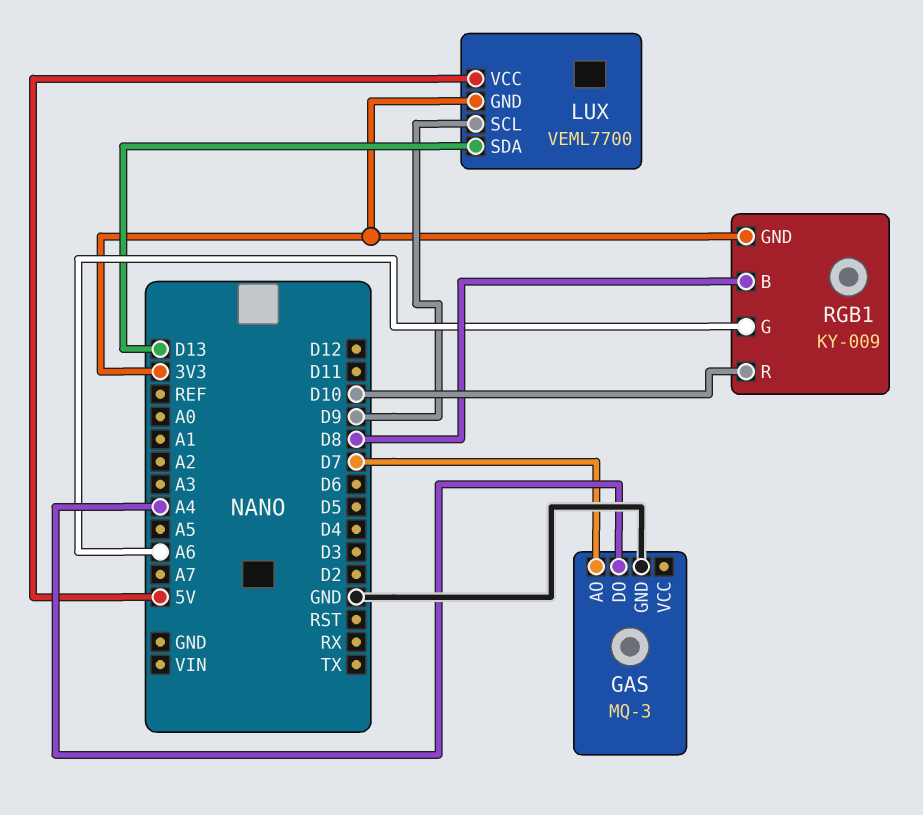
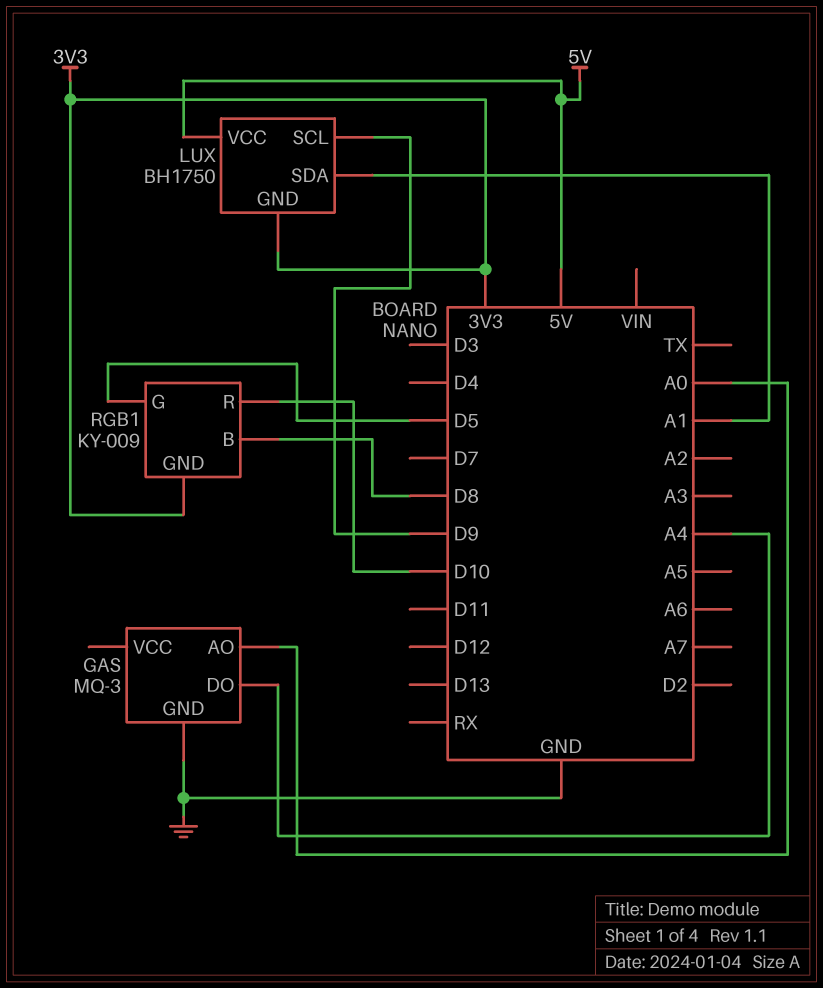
GAS pin AO: D7 -> A0
LUX: VEML7700 -> BH1750
LUX pin SDA: D13 -> A1
RGB1 pin G: A6 -> D5

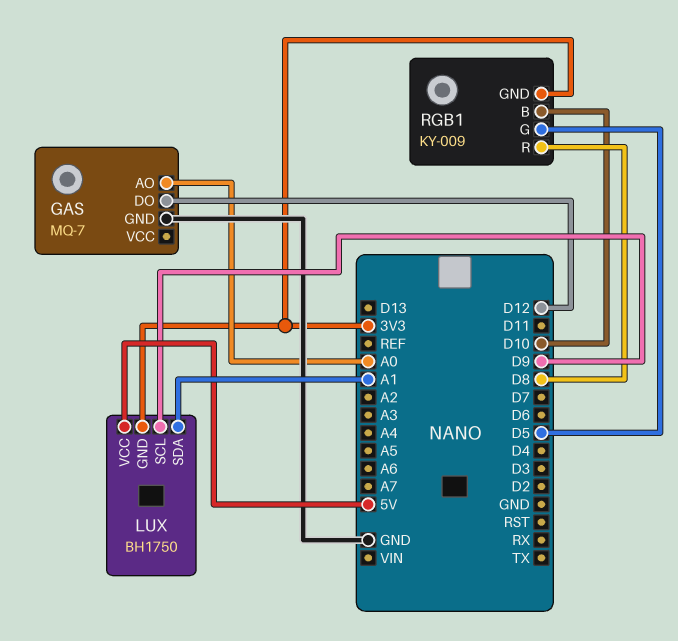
GAS: MQ-3 -> MQ-7
GAS pin DO: A4 -> D12
RGB1 pin B: D8 -> D10
RGB1 pin R: D10 -> D8

